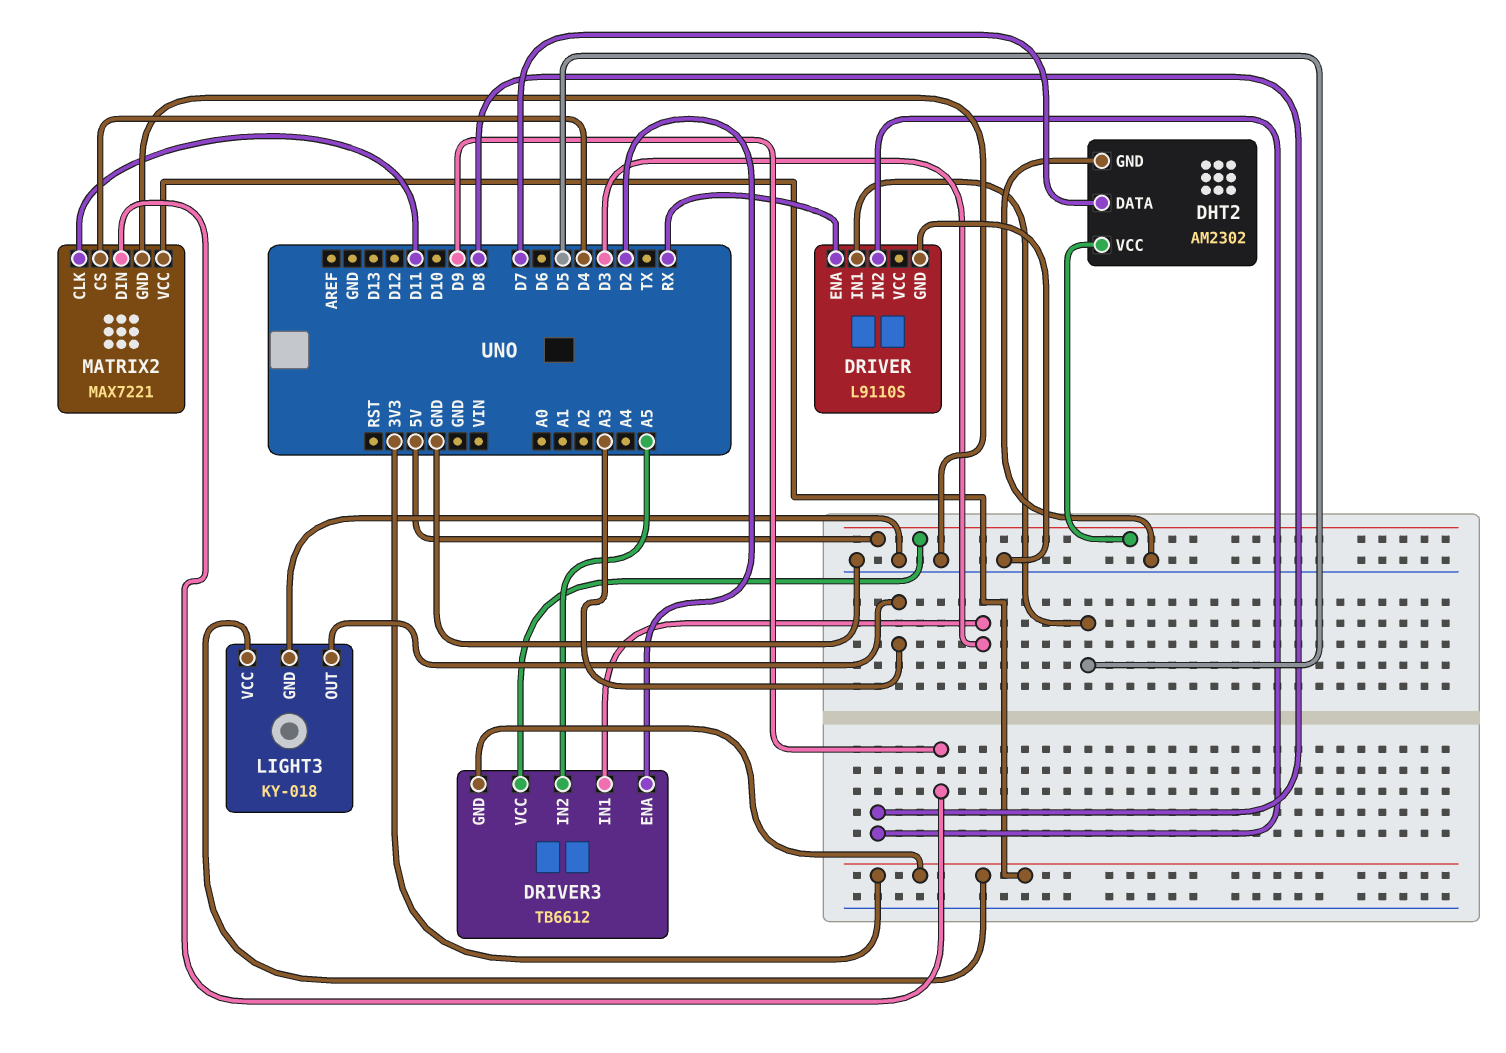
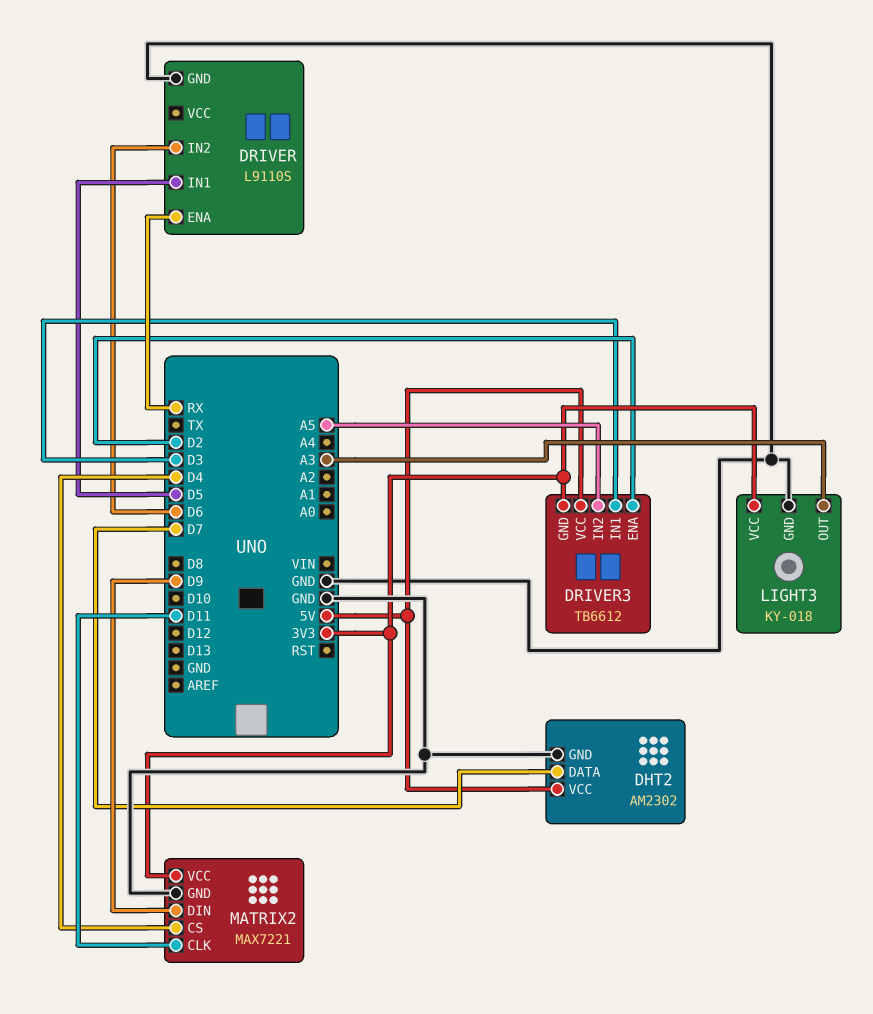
DRIVER pin IN2: D8 -> D6

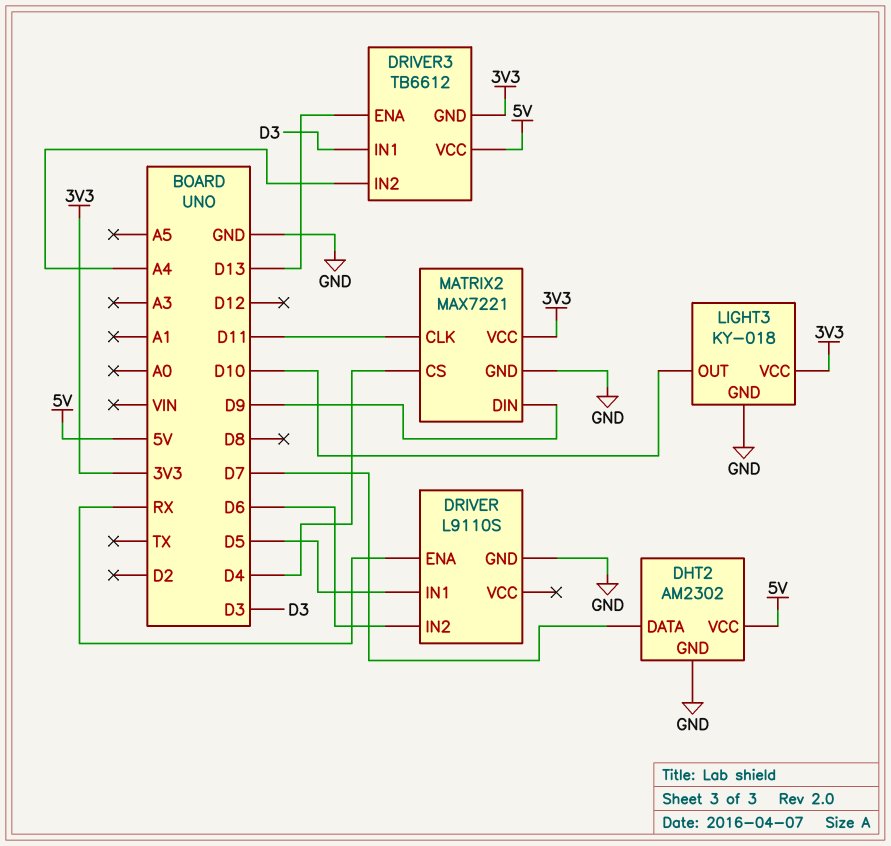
DRIVER3 pin ENA: D2 -> D13
DRIVER3 pin IN2: A5 -> A4
LIGHT3 pin OUT: A3 -> D10

